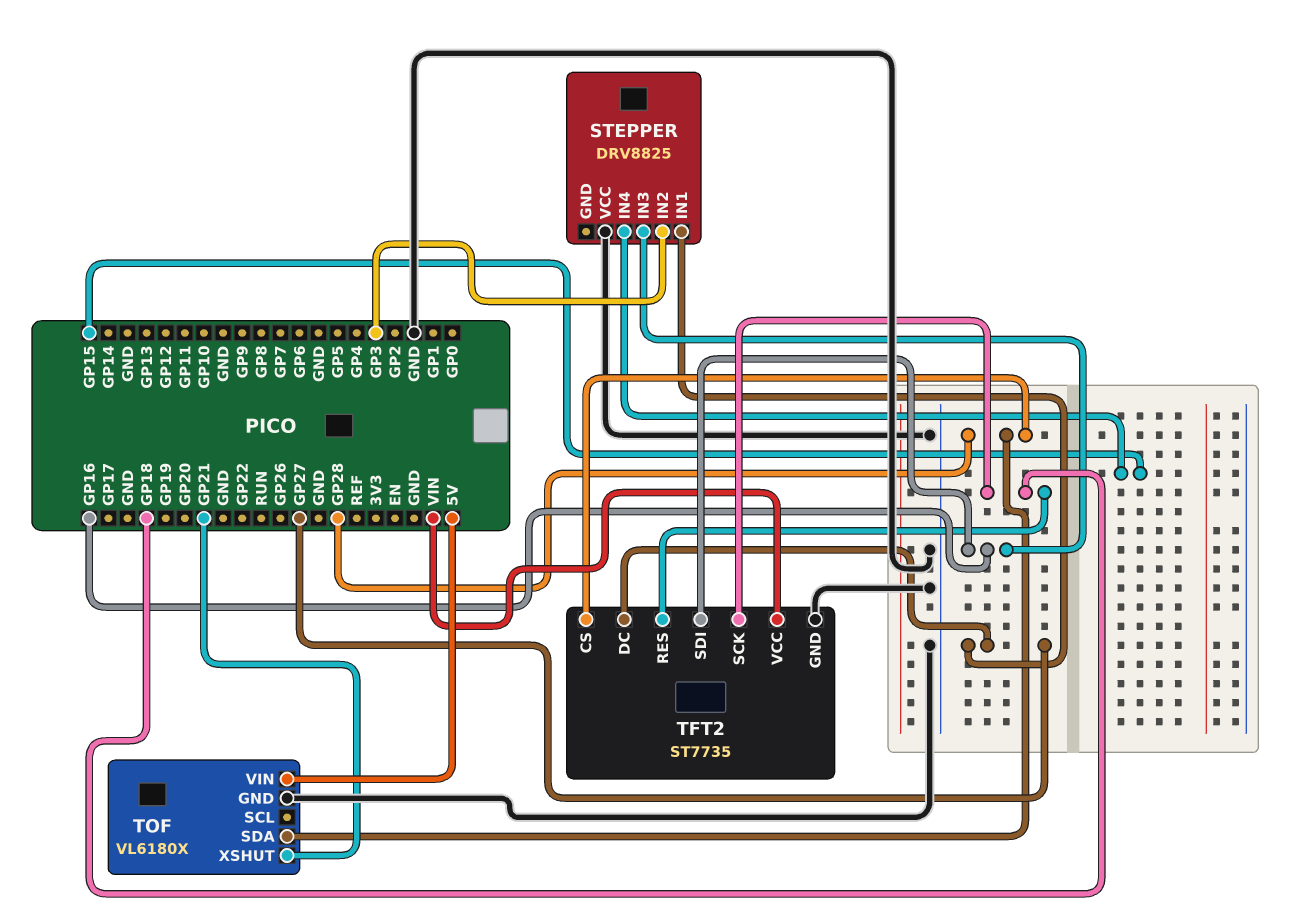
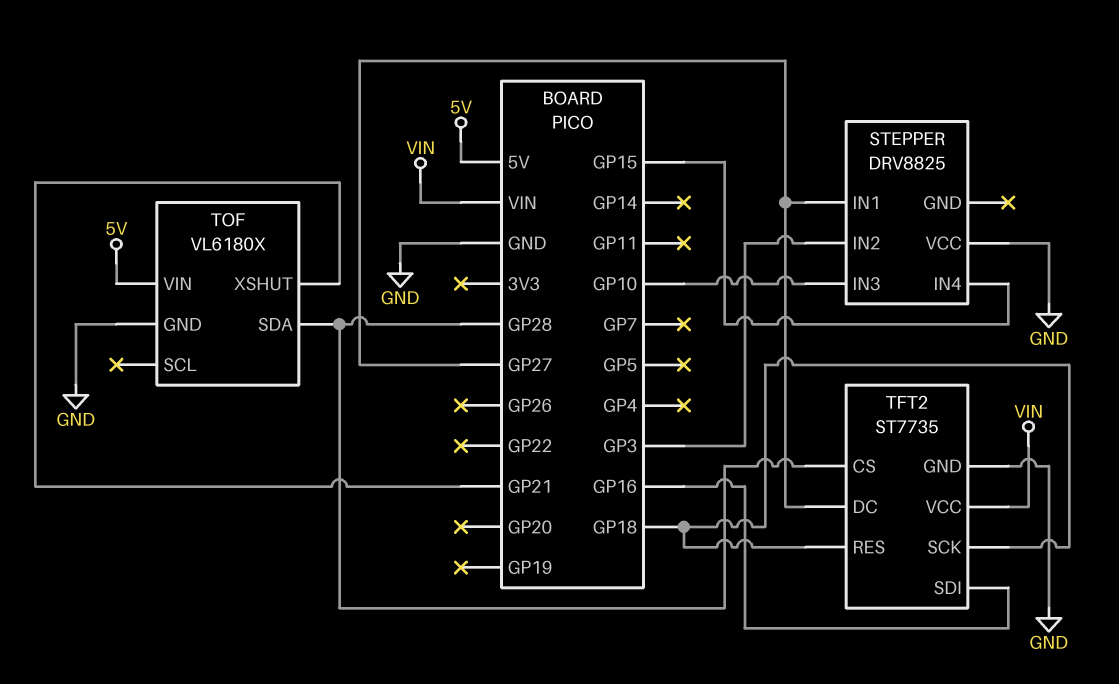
STEPPER pin IN3: GP16 -> GP10

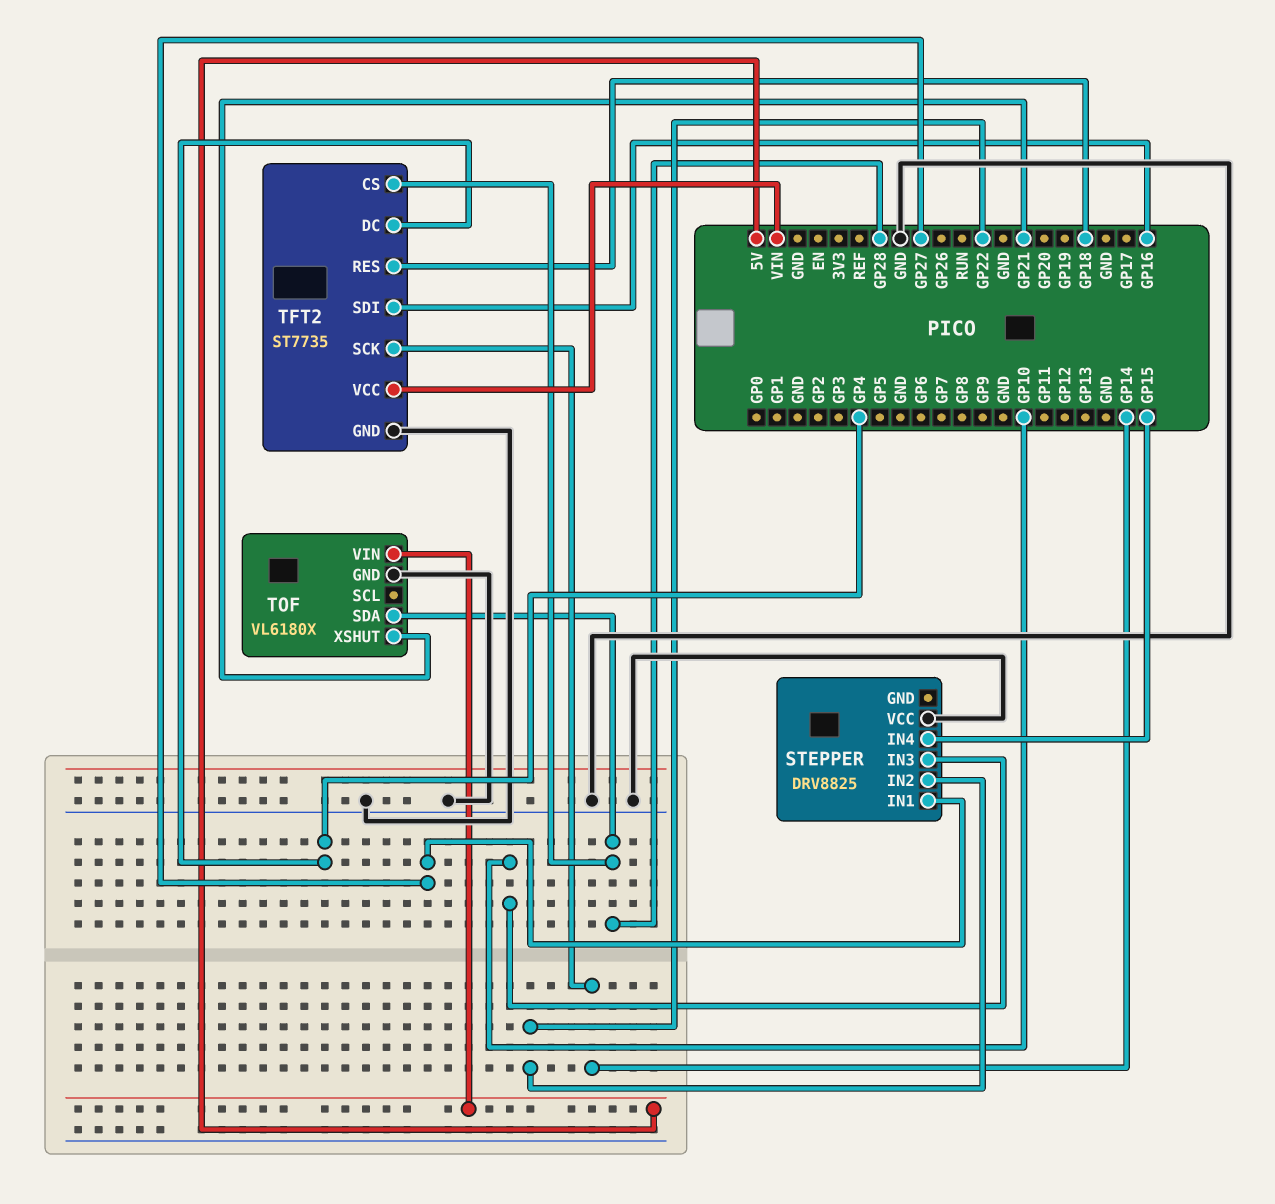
STEPPER pin IN2: GP3 -> GP22
TFT2 pin DC: GP27 -> GP4
TFT2 pin SCK: GP18 -> GP14

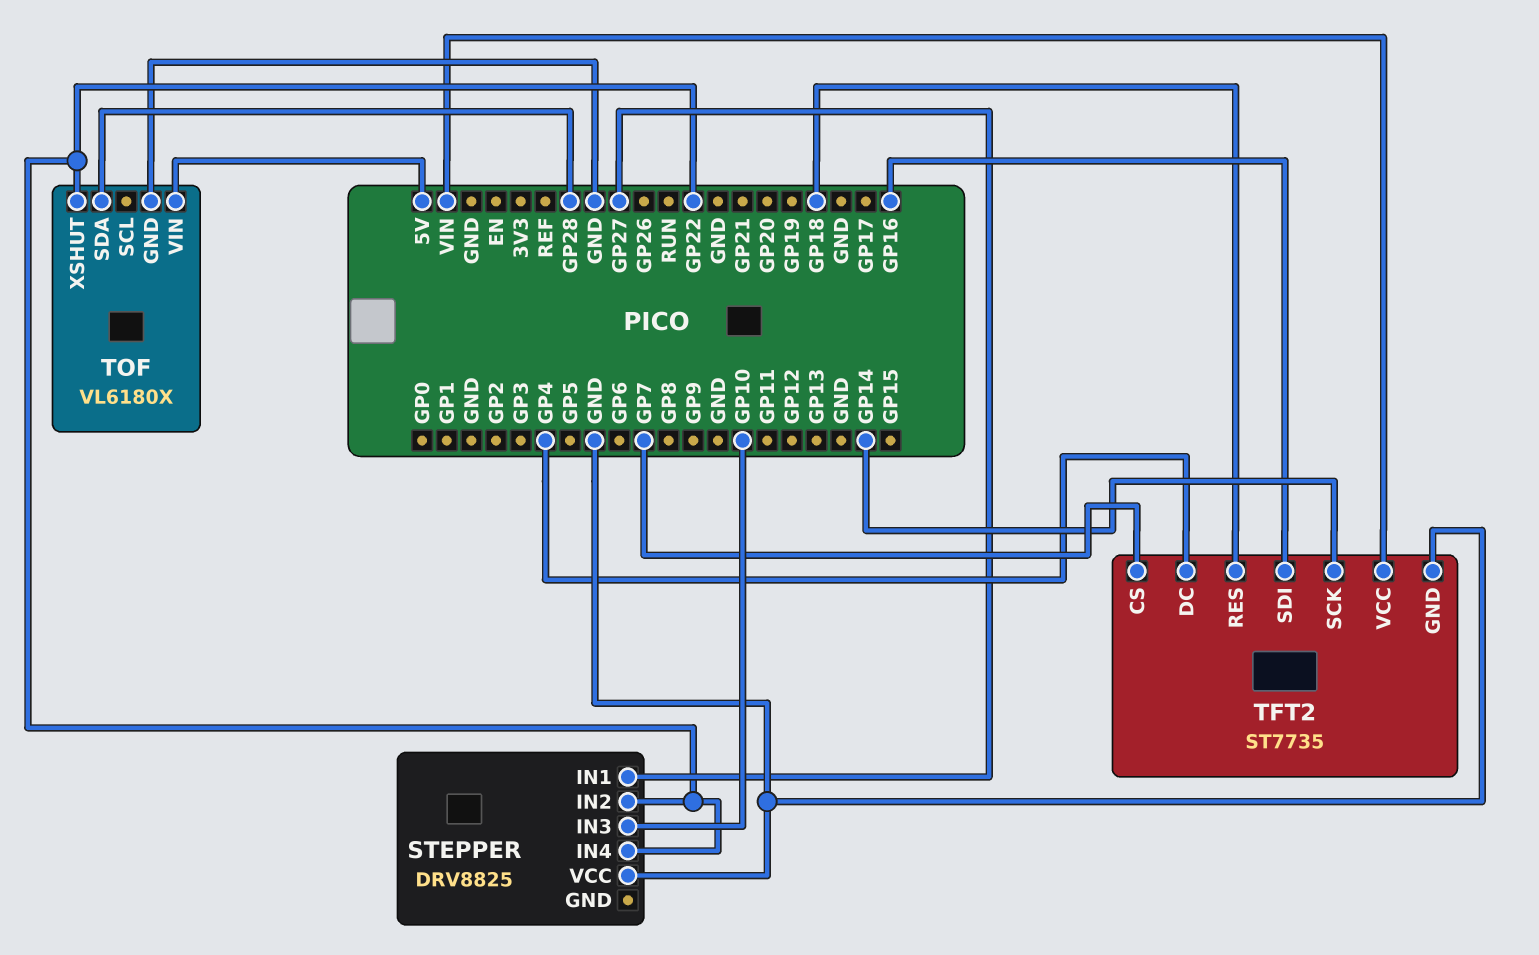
STEPPER pin IN4: GP15 -> GP22
TFT2 pin CS: GP28 -> GP7
TOF pin XSHUT: GP21 -> GP22

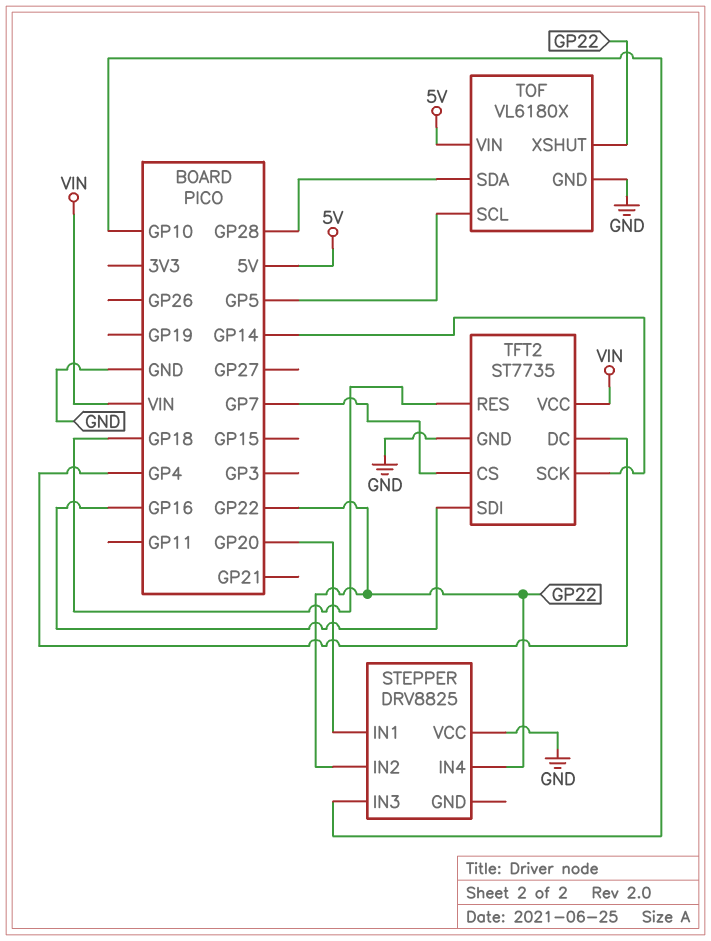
STEPPER pin IN1: GP27 -> GP20
TOF pin SCL: none -> GP5

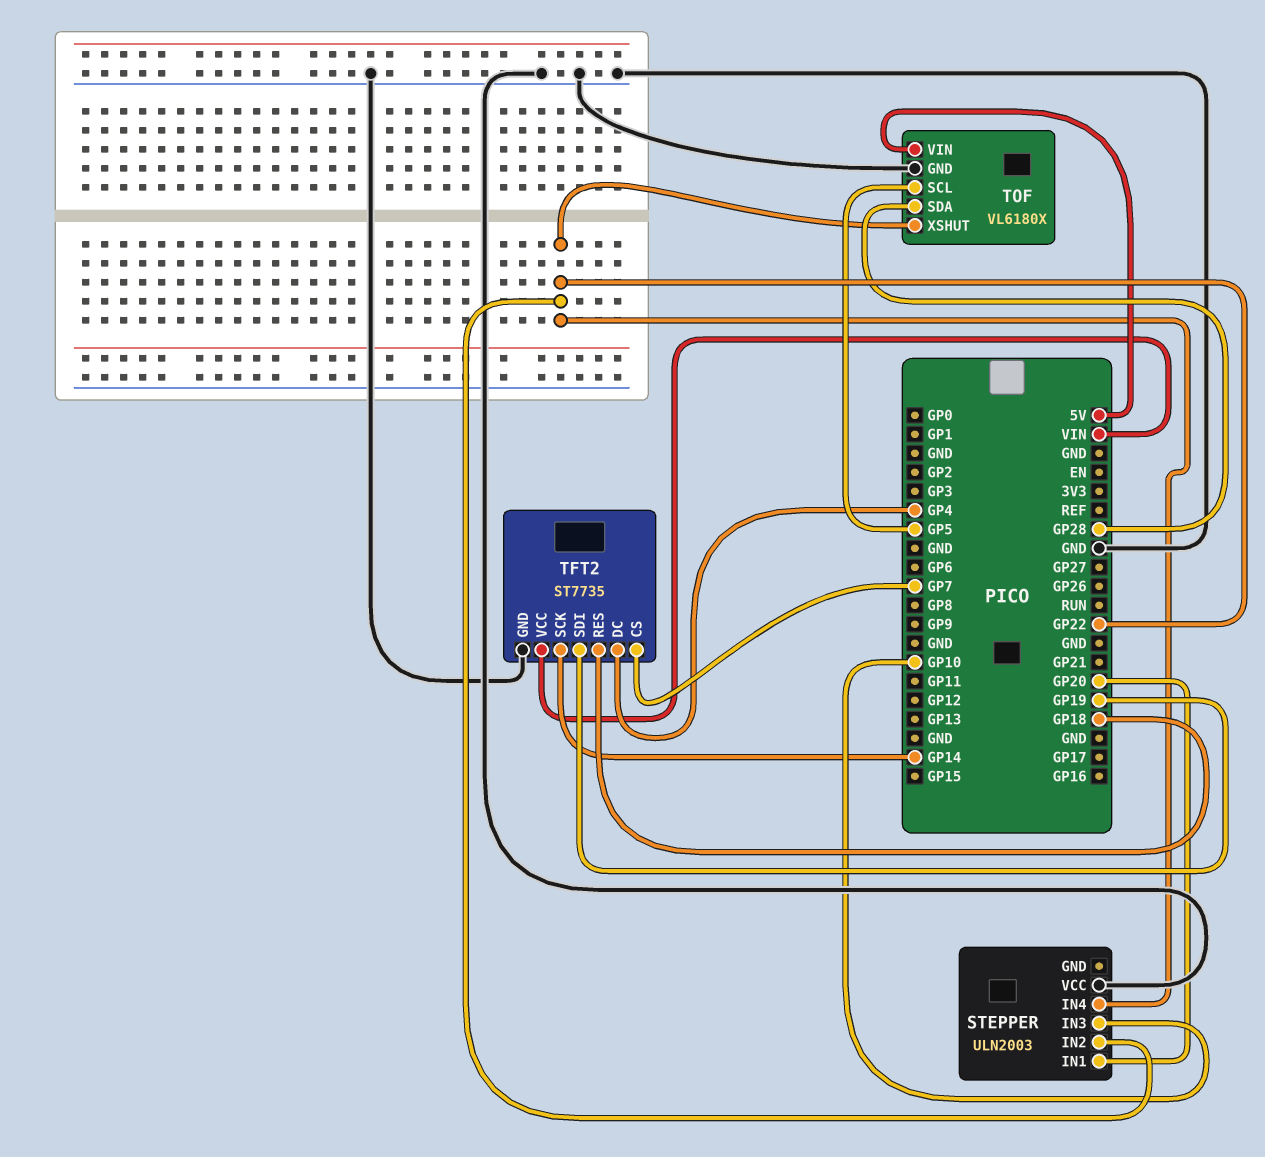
STEPPER: DRV8825 -> ULN2003
TFT2 pin SDI: GP16 -> GP19

